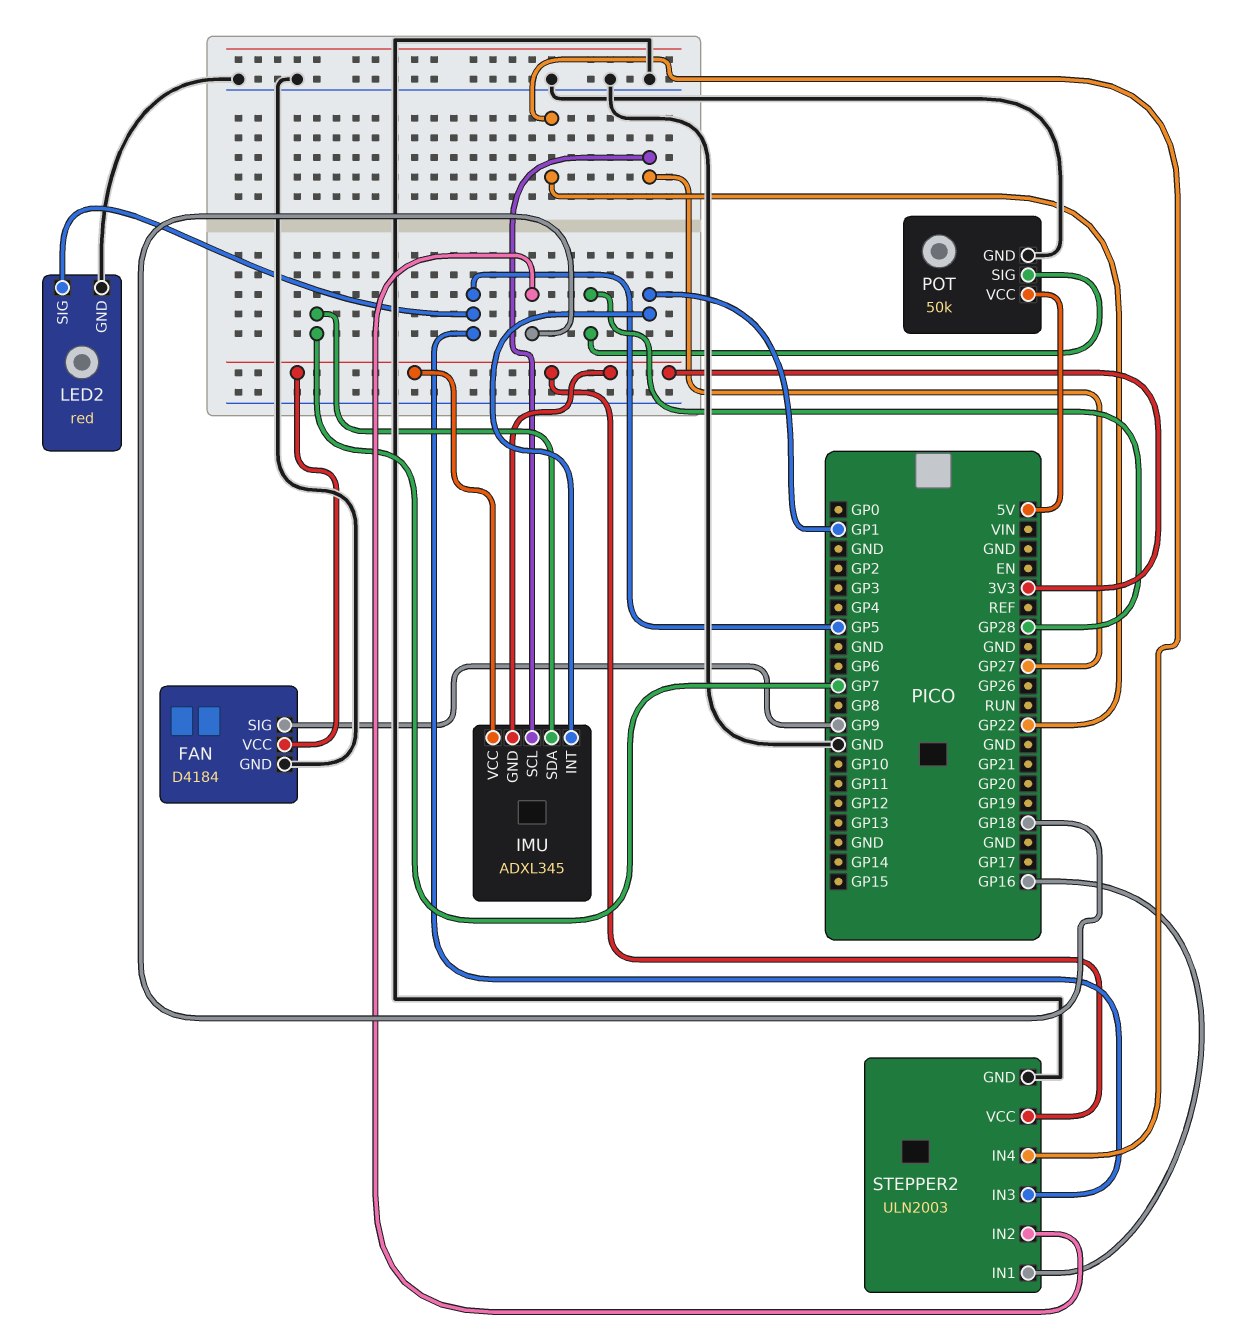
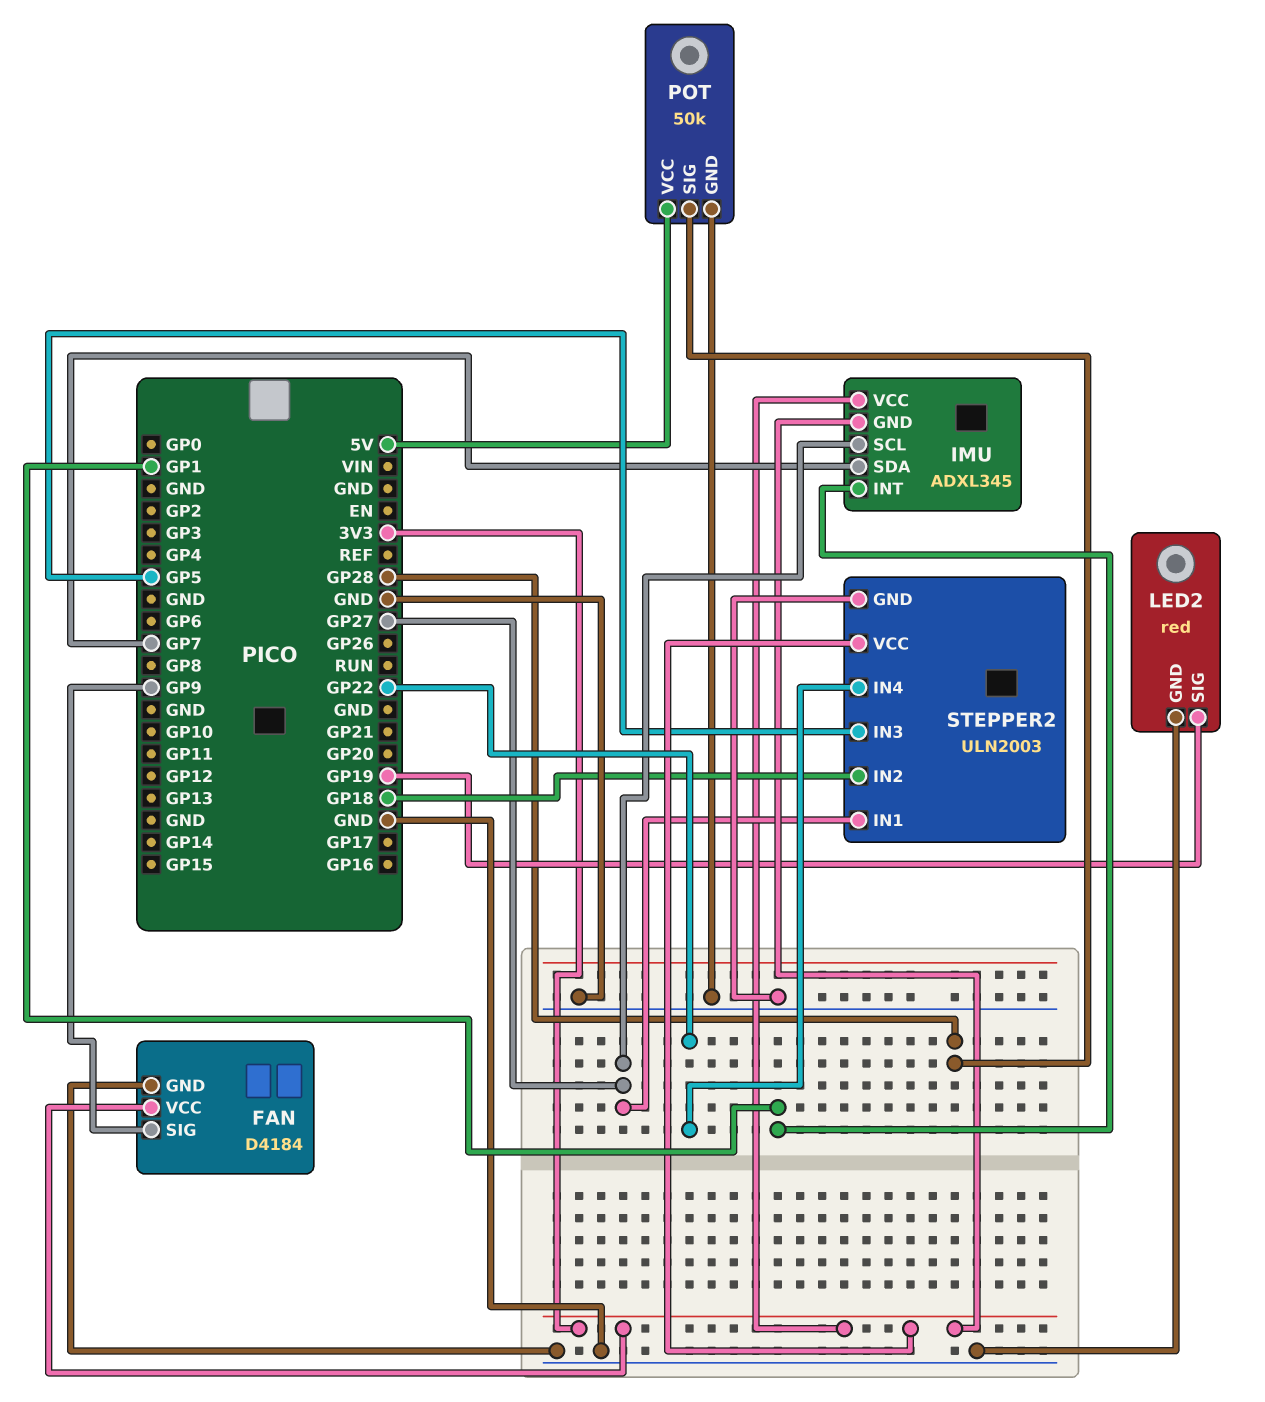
LED2 pin SIG: GP5 -> GP19
STEPPER2 pin IN1: GP16 -> GP27

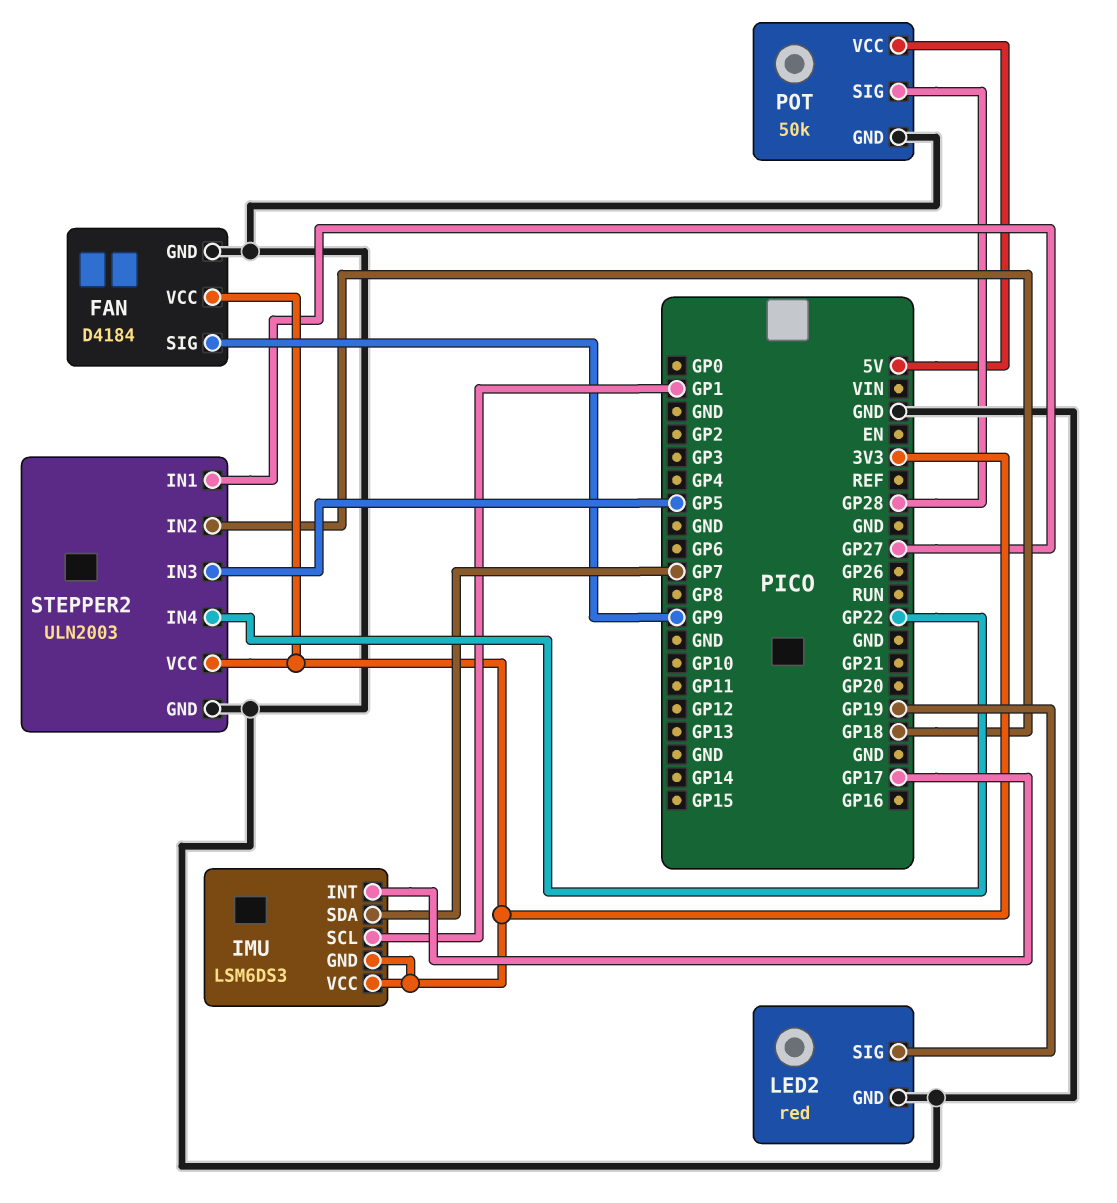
IMU: ADXL345 -> LSM6DS3
IMU pin INT: GP1 -> GP17
IMU pin SCL: GP27 -> GP1

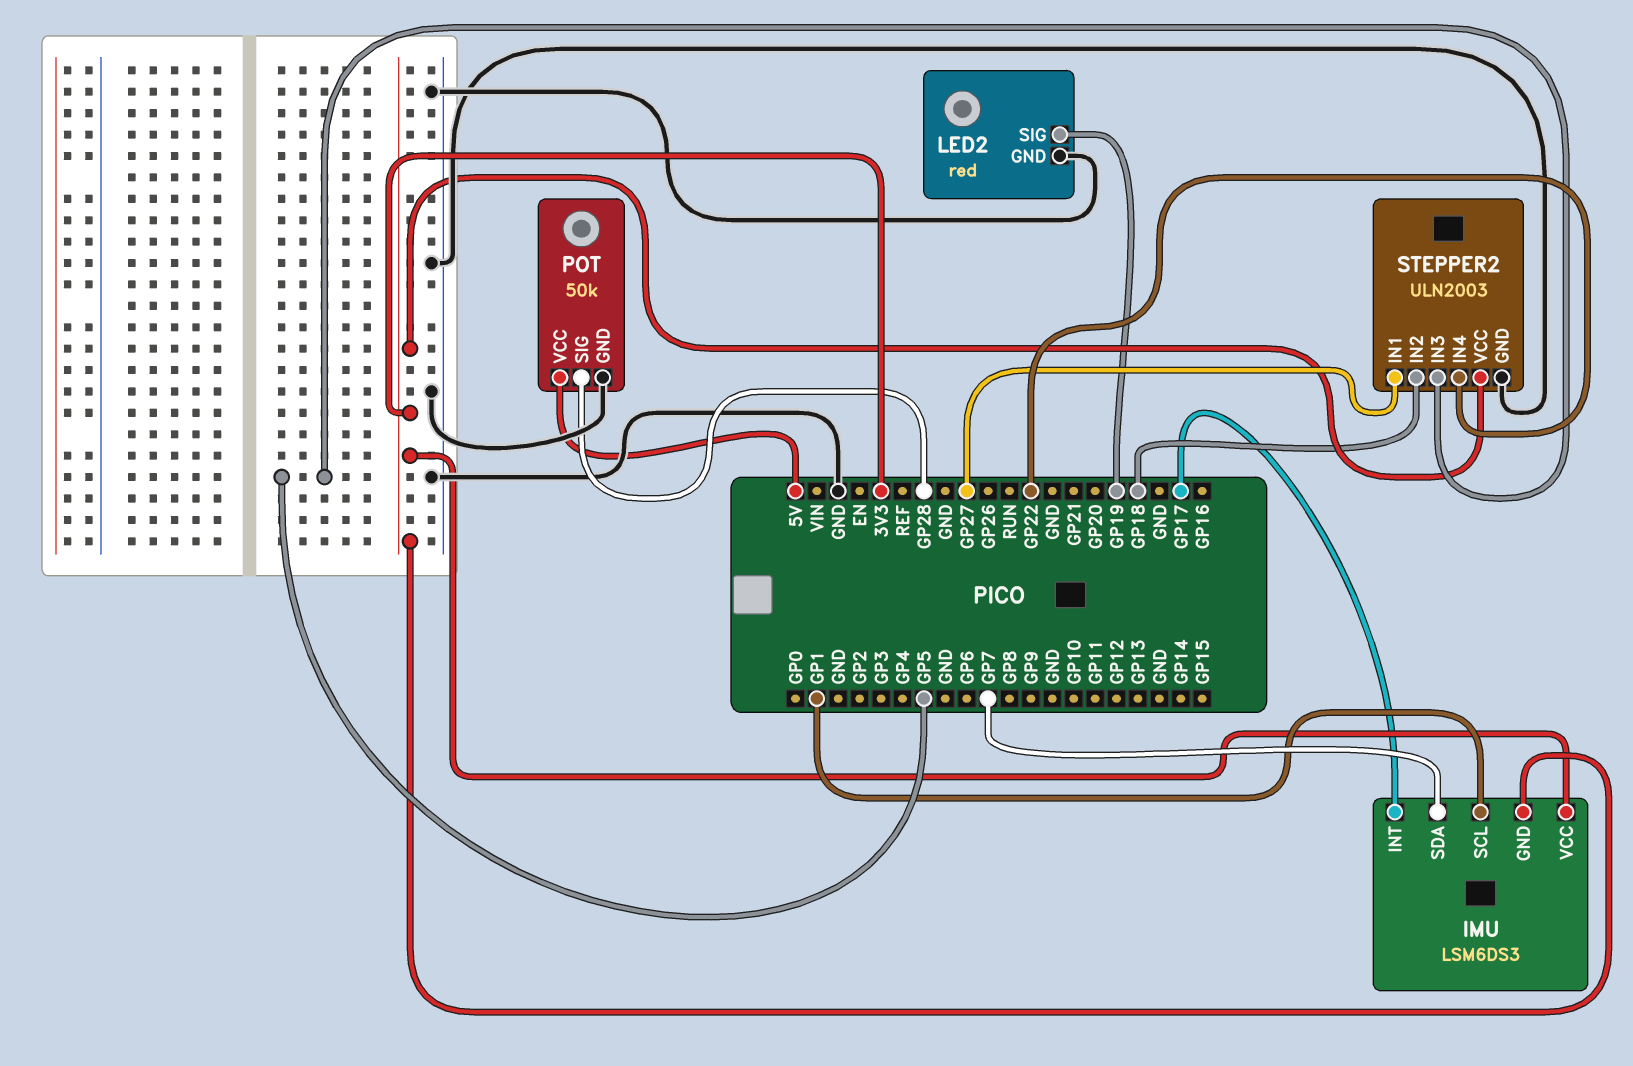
FAN: D4184 -> none
FAN pin GND: GND -> none
FAN pin SIG: GP9 -> none
FAN pin VCC: 3V3 -> none

